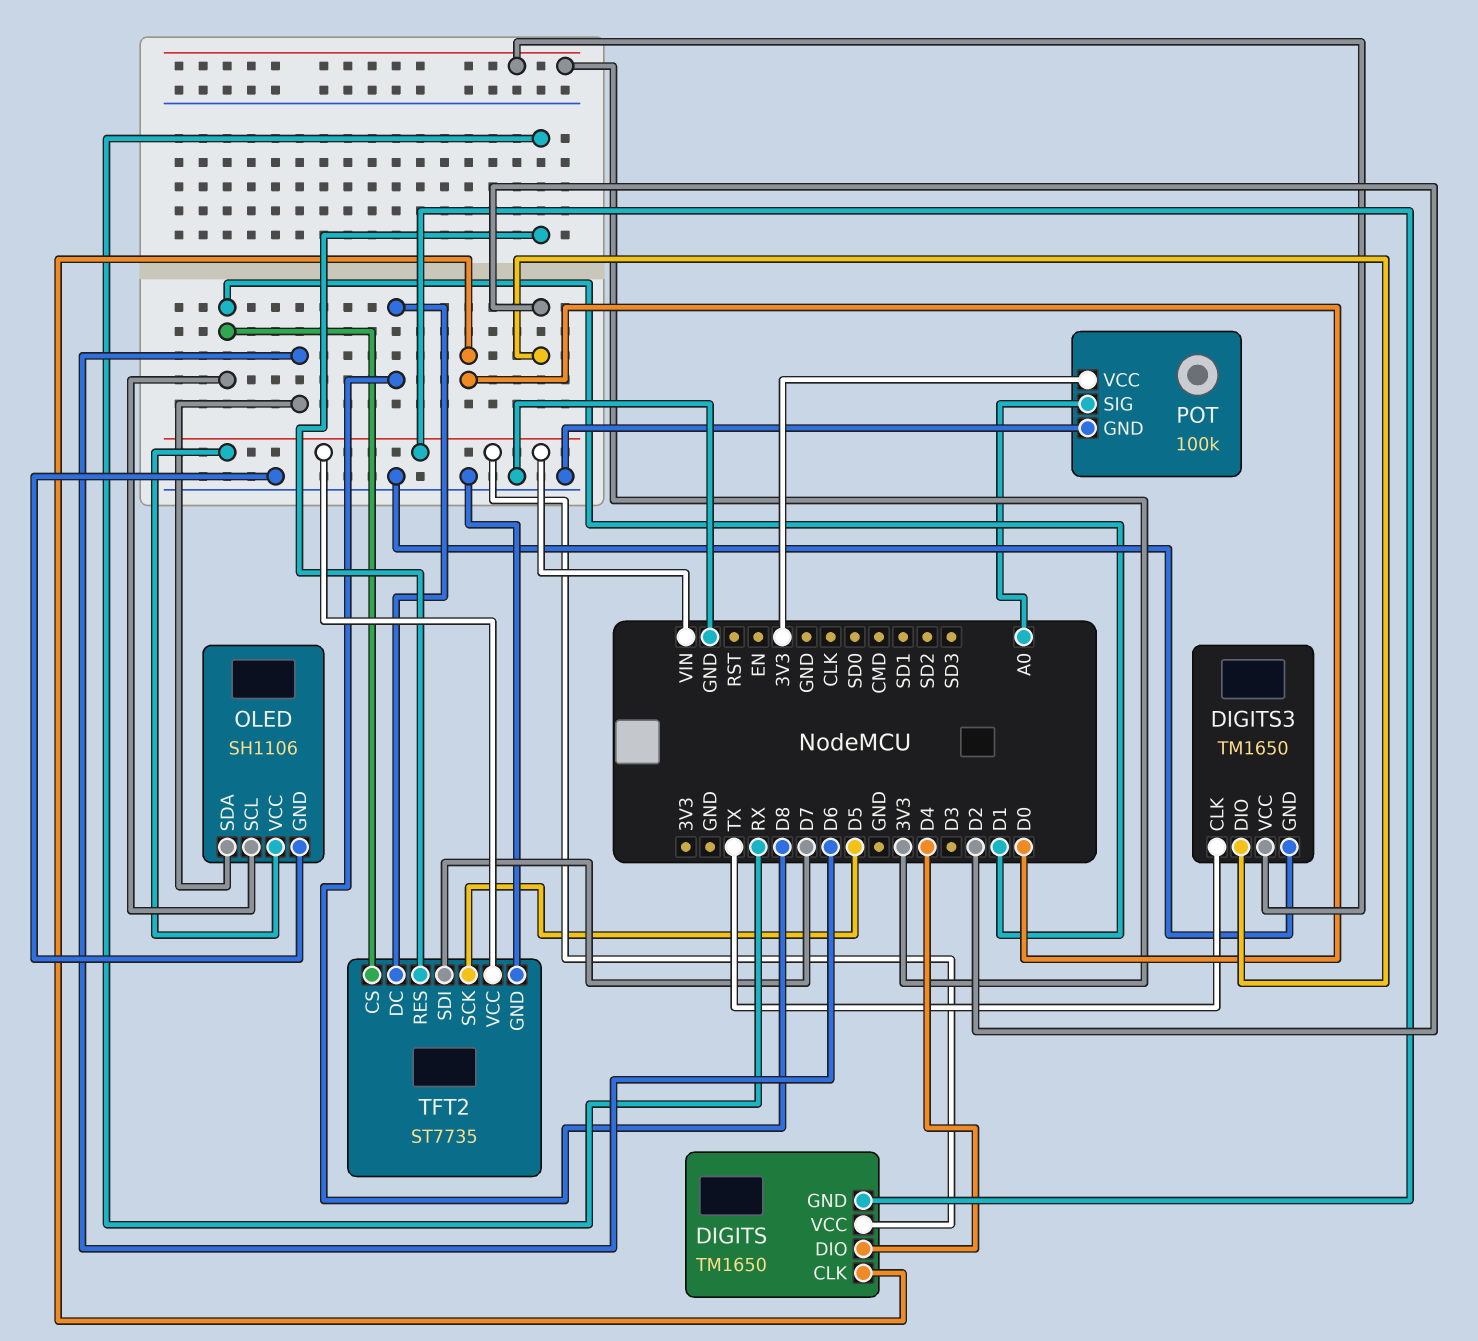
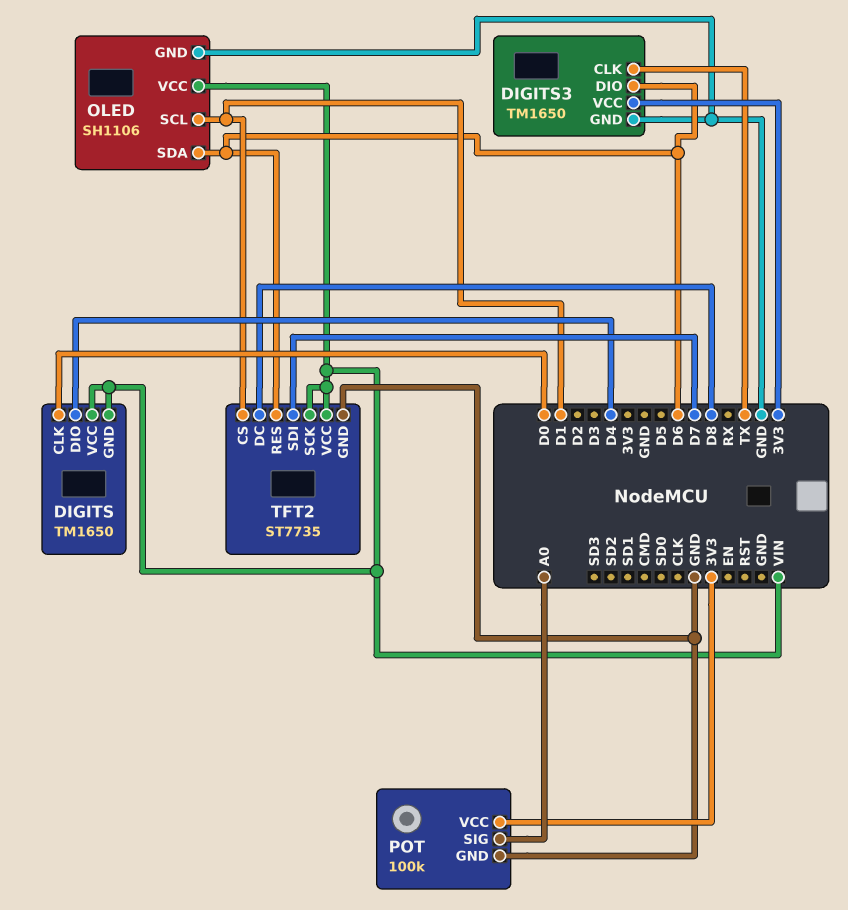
DIGITS3 pin DIO: D2 -> D6
TFT2 pin RES: RX -> D6
TFT2 pin SCK: D5 -> VIN

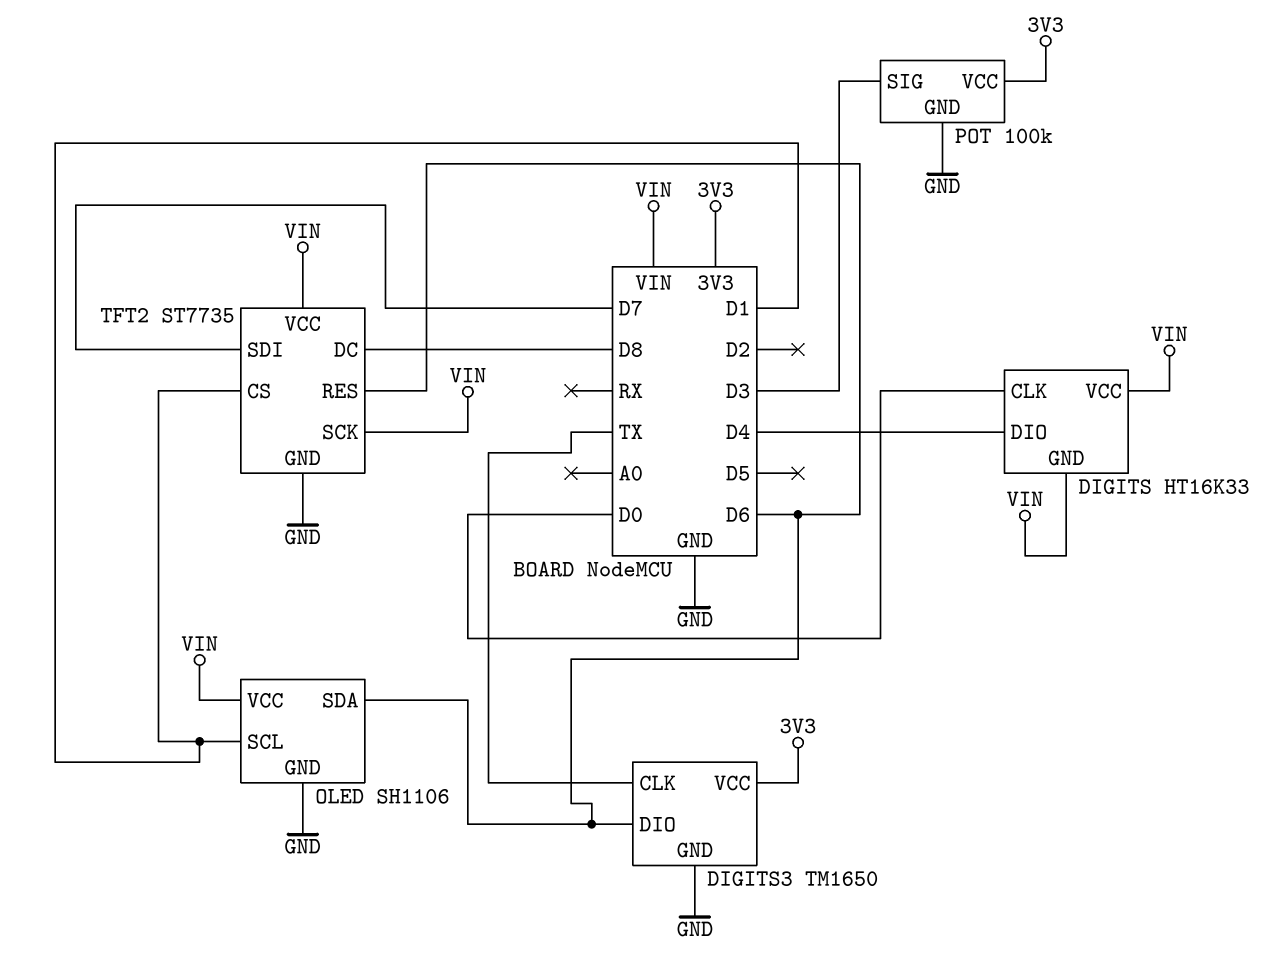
DIGITS: TM1650 -> HT16K33
POT pin SIG: A0 -> D3

